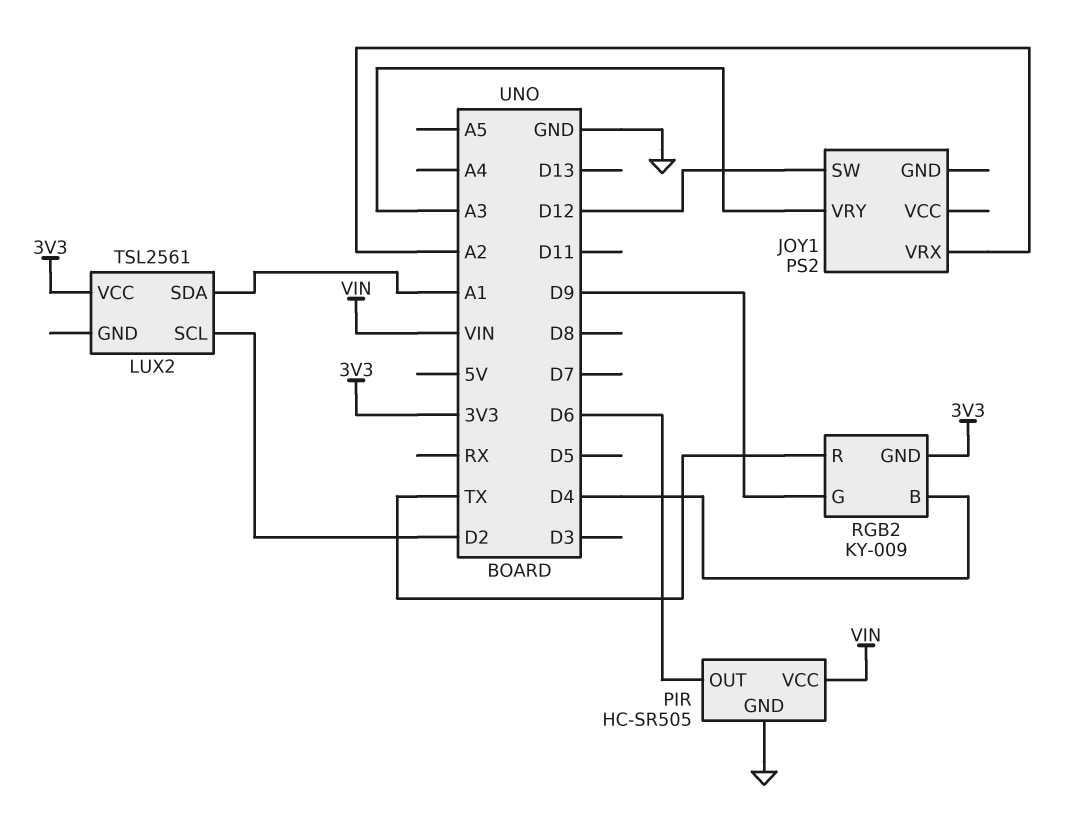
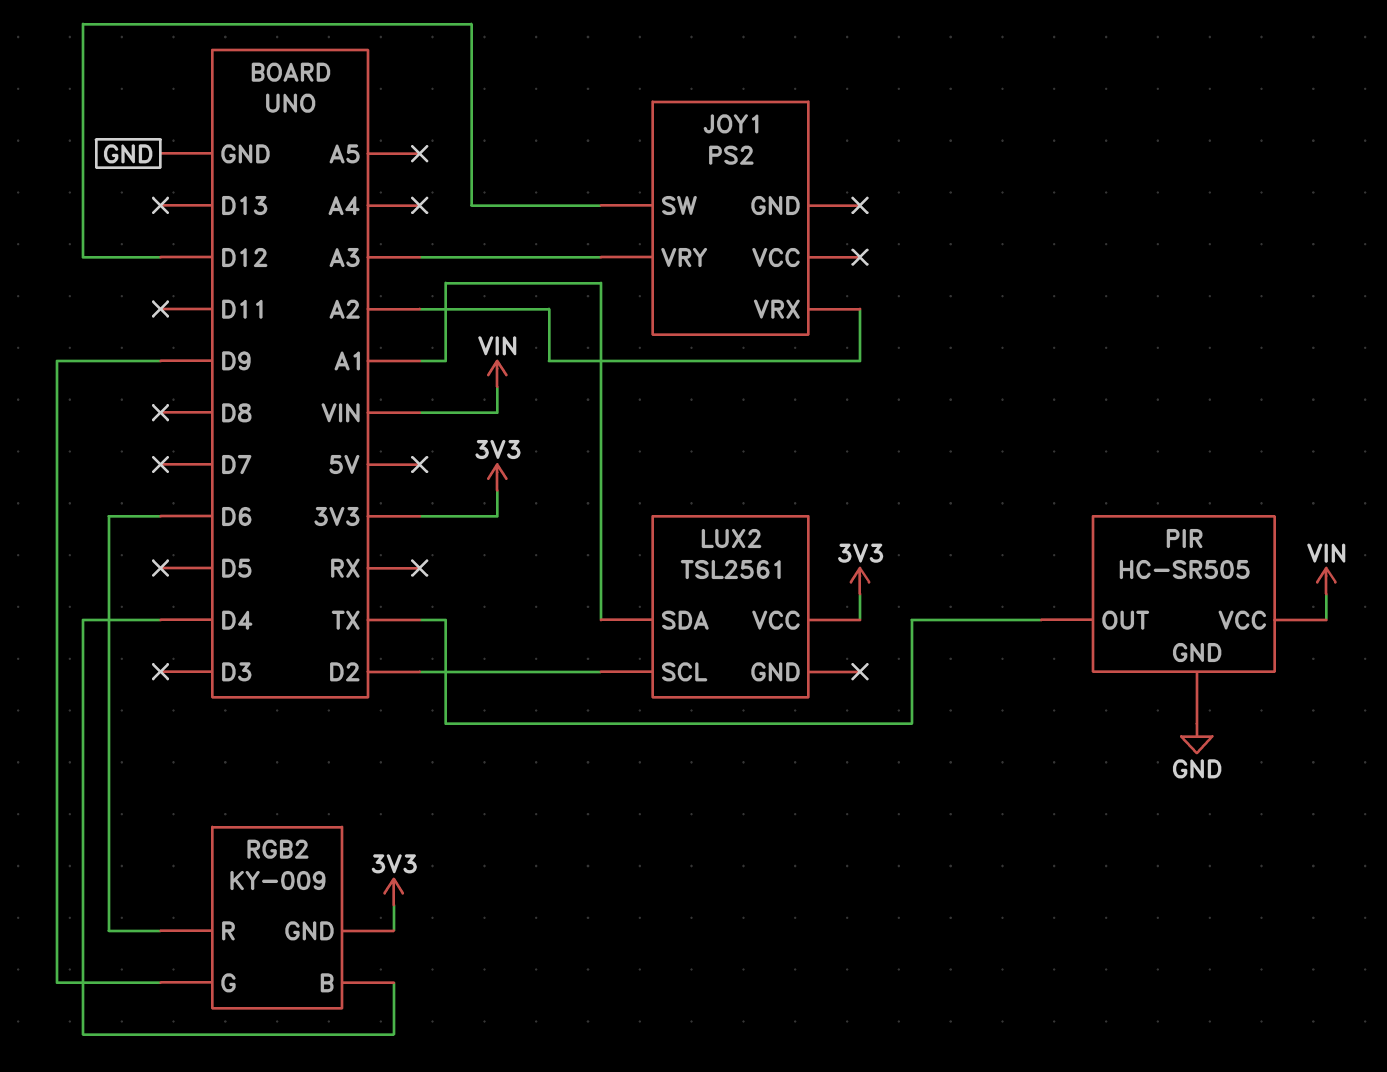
PIR pin OUT: D6 -> TX
RGB2 pin R: TX -> D6

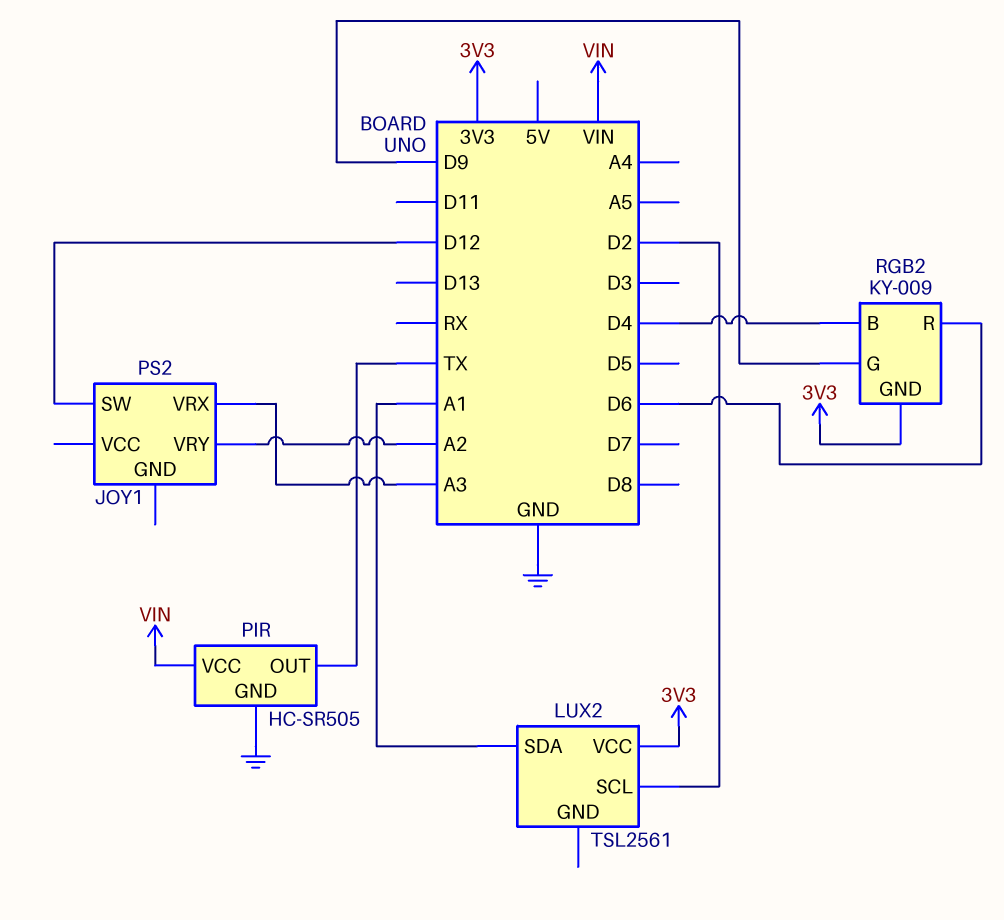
JOY1 pin VRX: A2 -> A3
JOY1 pin VRY: A3 -> A2

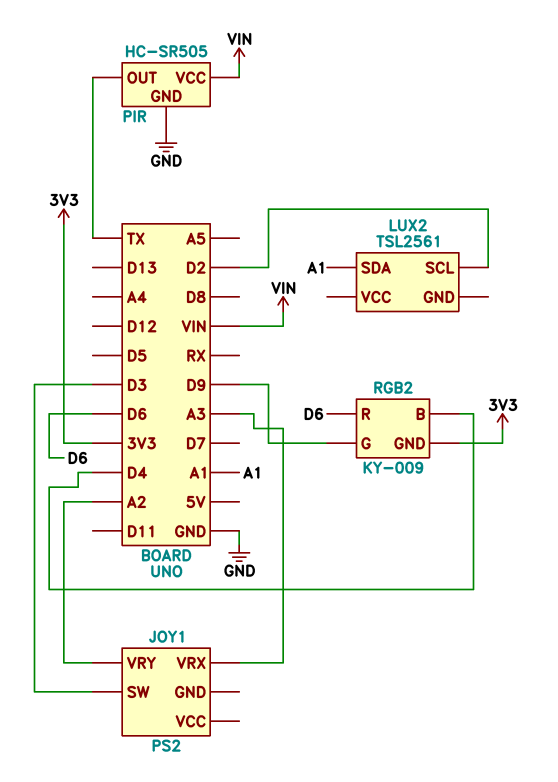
JOY1 pin SW: D12 -> D3
LUX2 pin VCC: 3V3 -> none

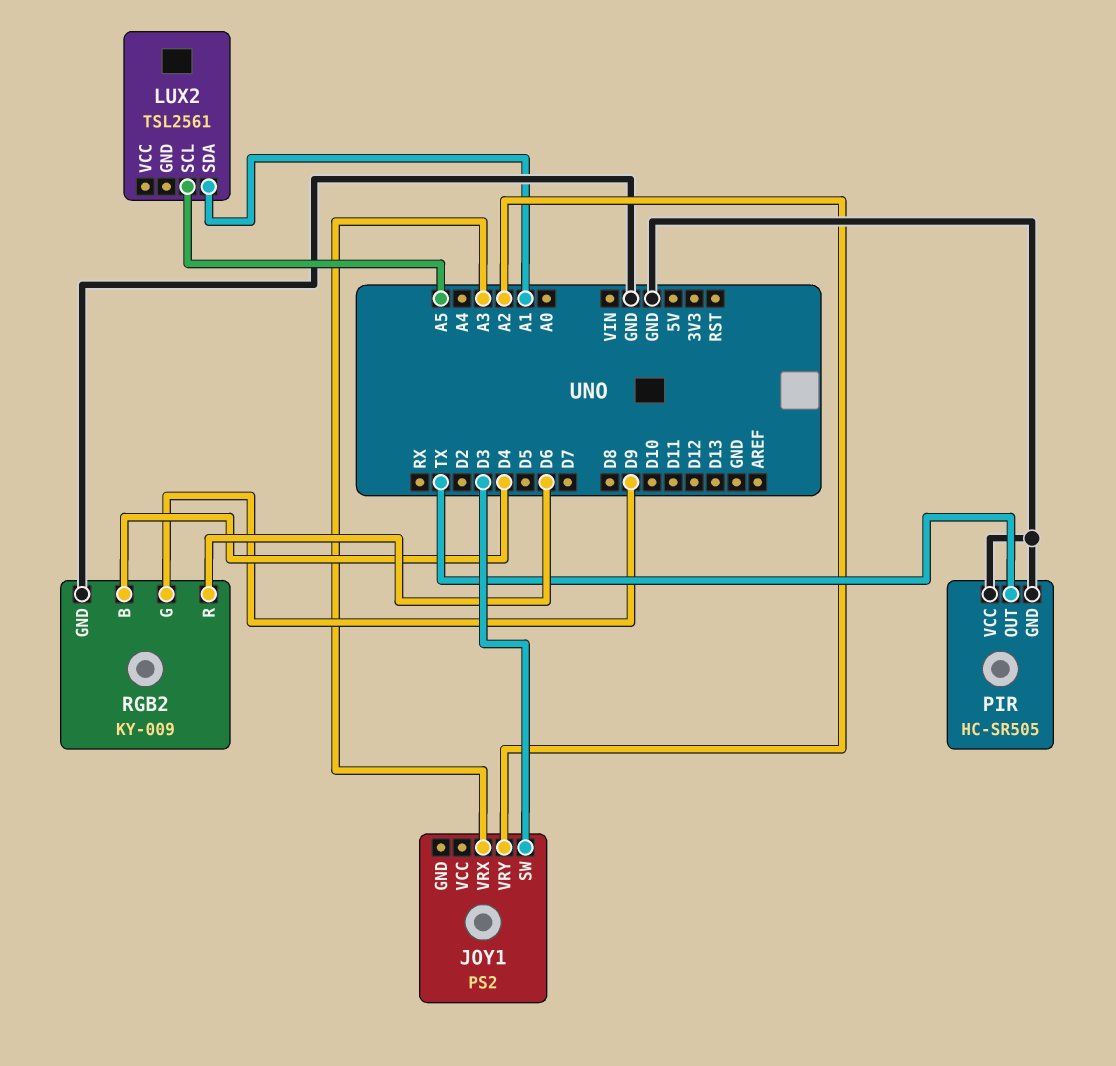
LUX2 pin SCL: D2 -> A5
PIR pin VCC: VIN -> GND
RGB2 pin GND: 3V3 -> GND

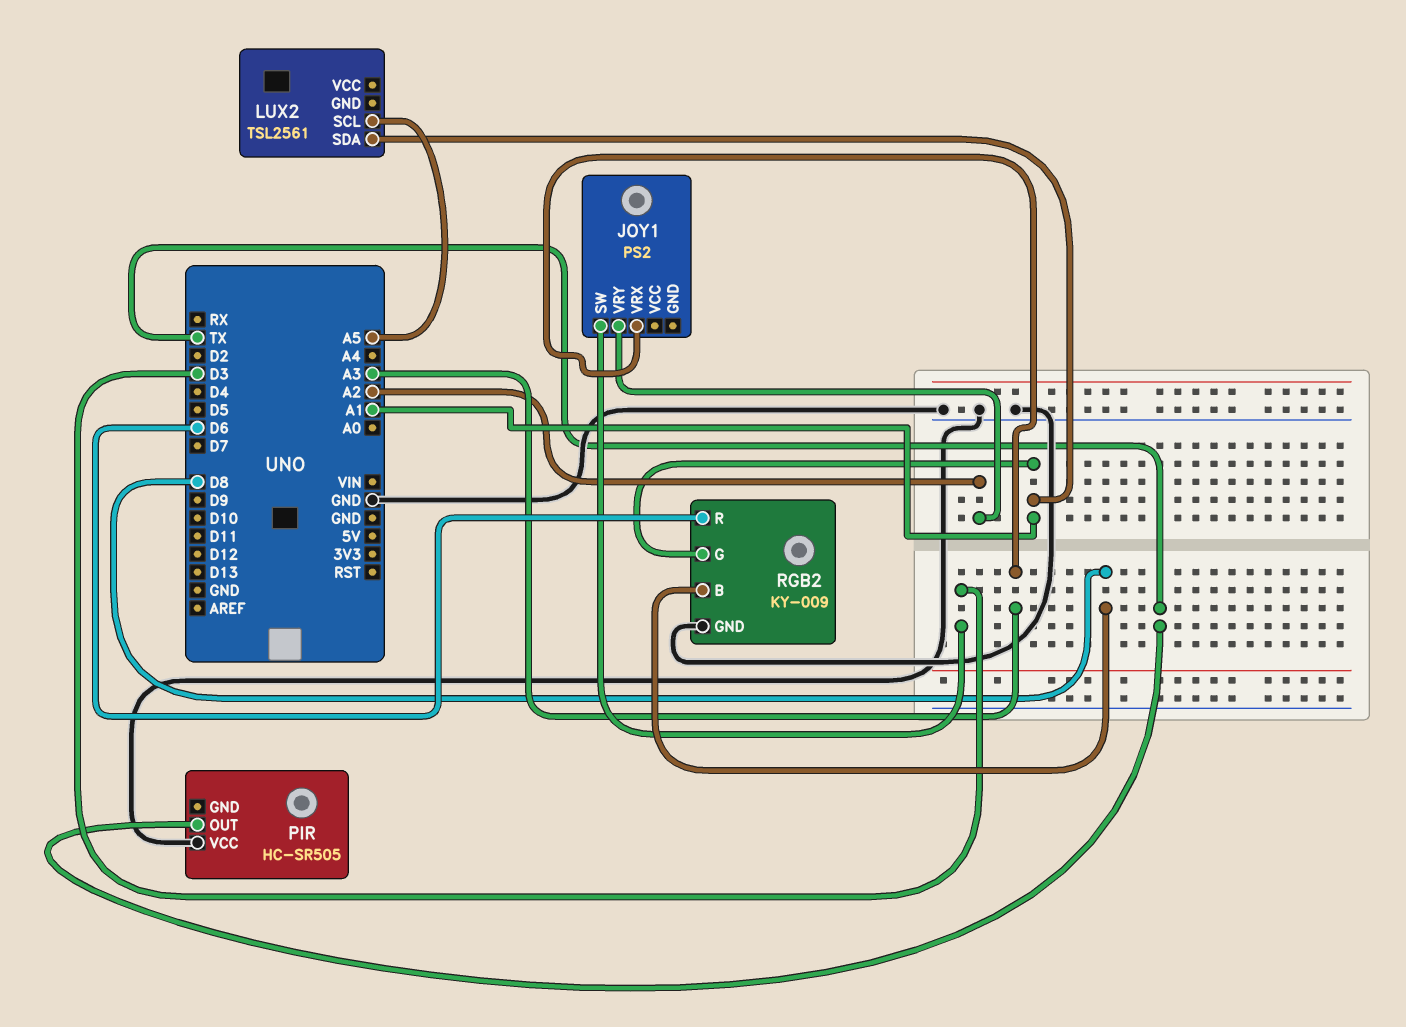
PIR pin GND: GND -> none
RGB2 pin B: D4 -> D8
RGB2 pin G: D9 -> A1

